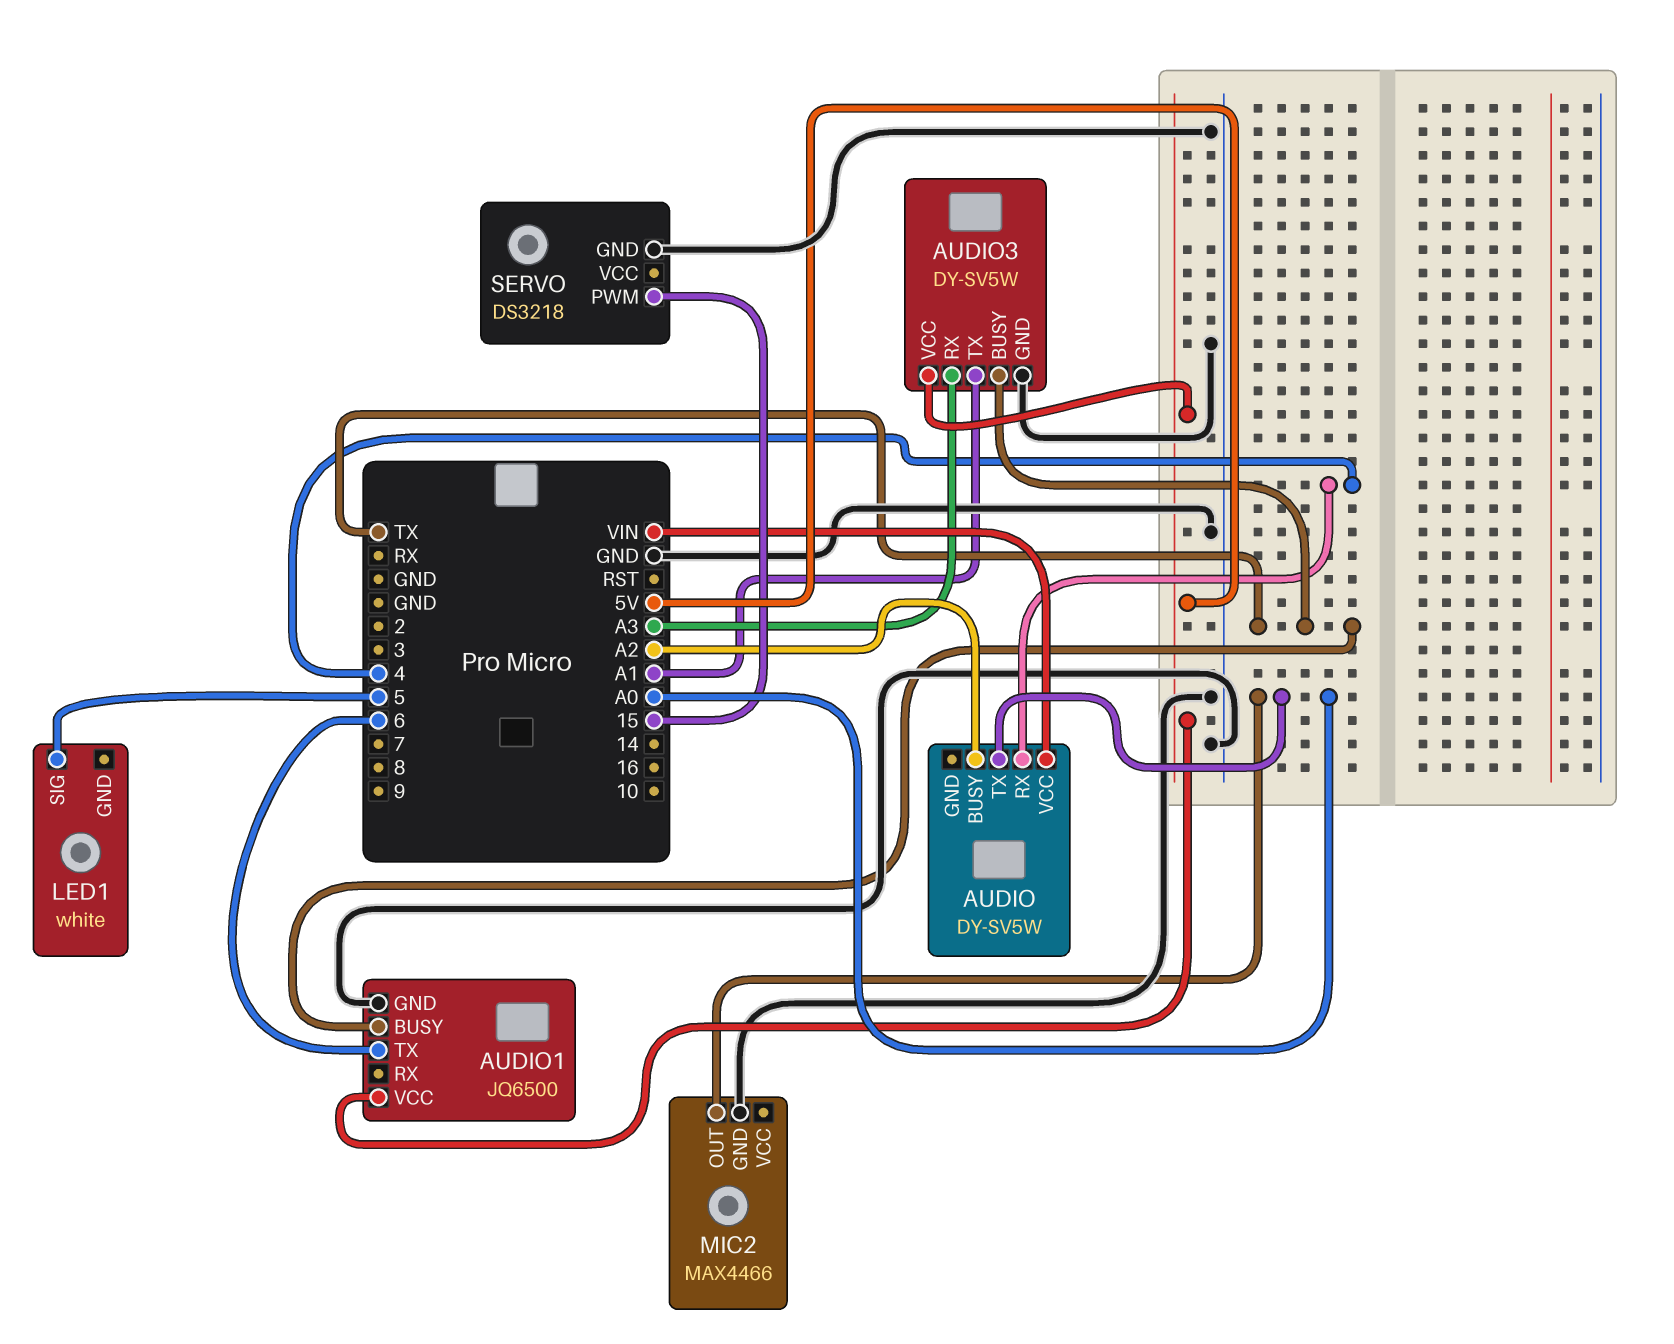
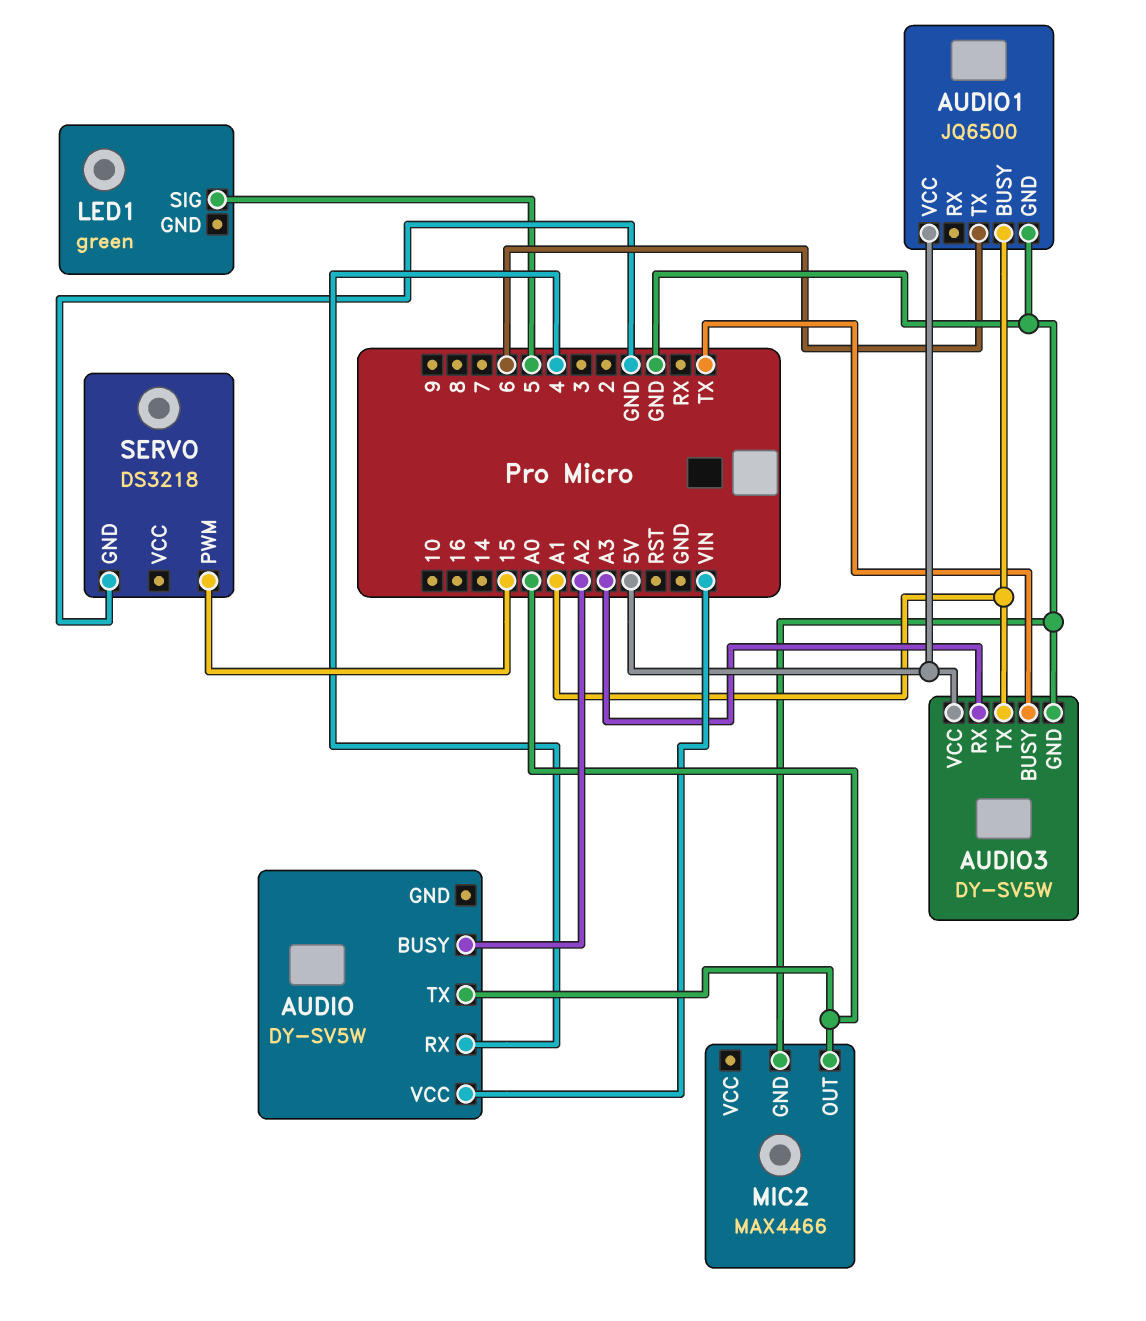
AUDIO1 pin BUSY: TX -> A1
LED1: white -> green

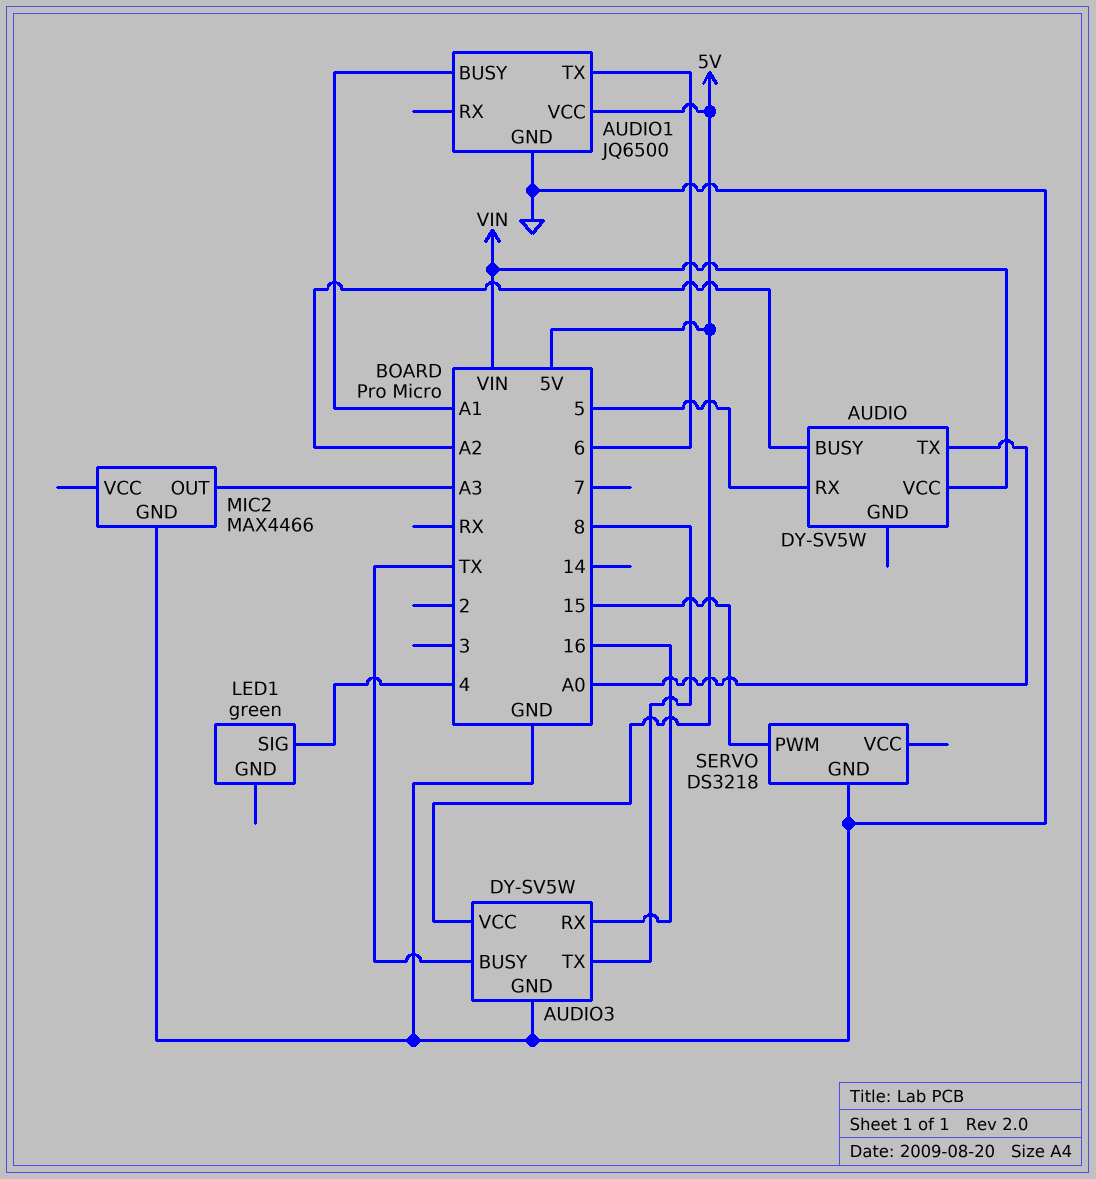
AUDIO pin RX: 4 -> 5
AUDIO3 pin RX: A3 -> 16
AUDIO3 pin TX: A1 -> 8
LED1 pin SIG: 5 -> 4
MIC2 pin OUT: A0 -> A3

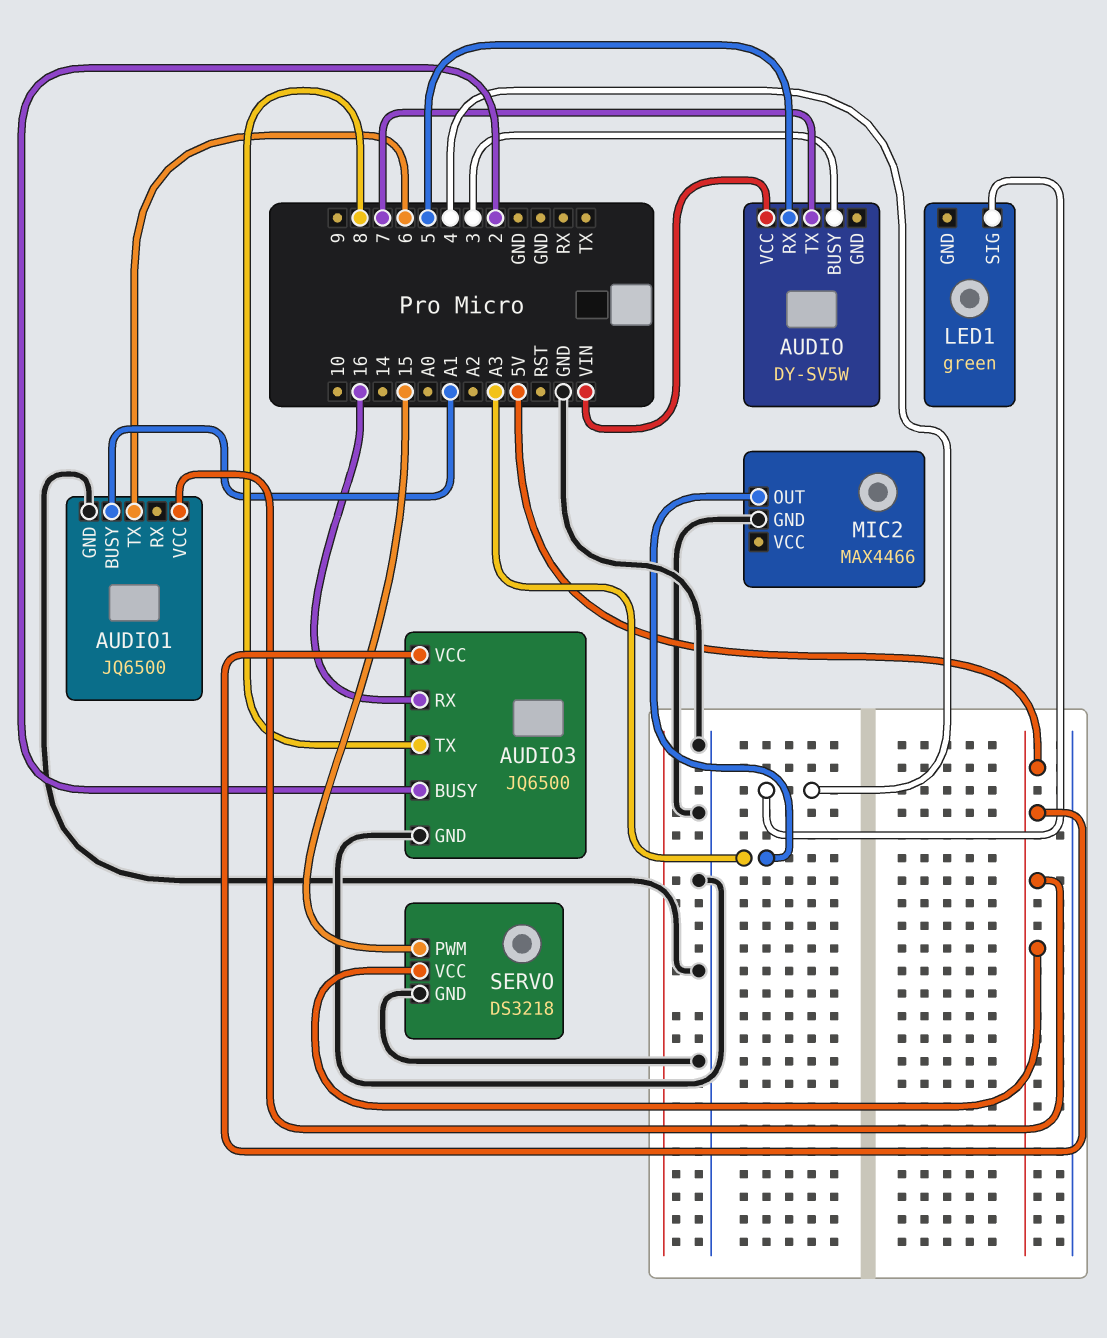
AUDIO pin BUSY: A2 -> 3
AUDIO pin TX: A0 -> 7
AUDIO3: DY-SV5W -> JQ6500
AUDIO3 pin BUSY: TX -> 2
SERVO pin VCC: none -> 5V

